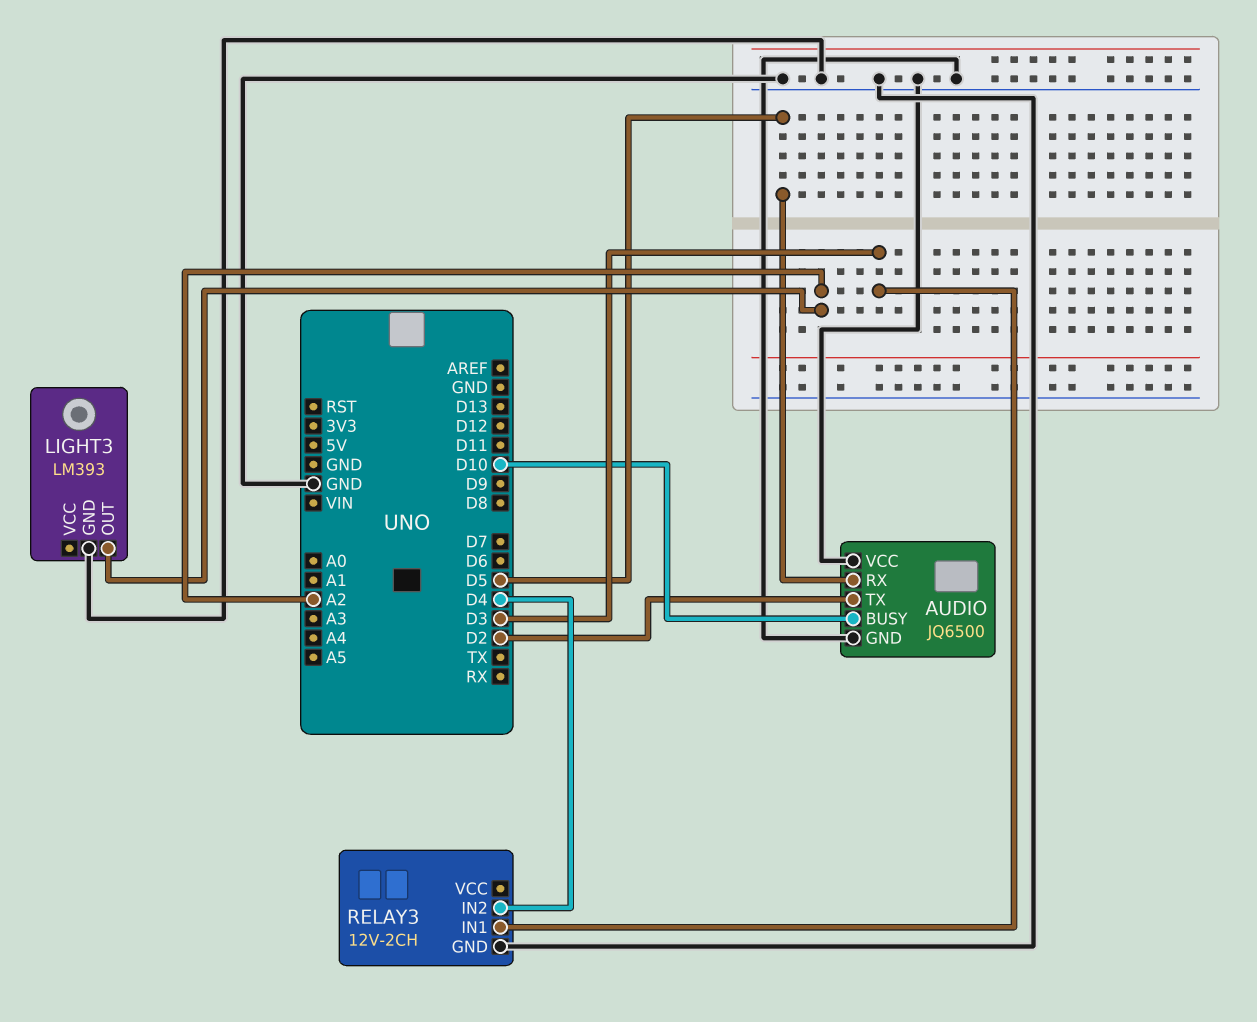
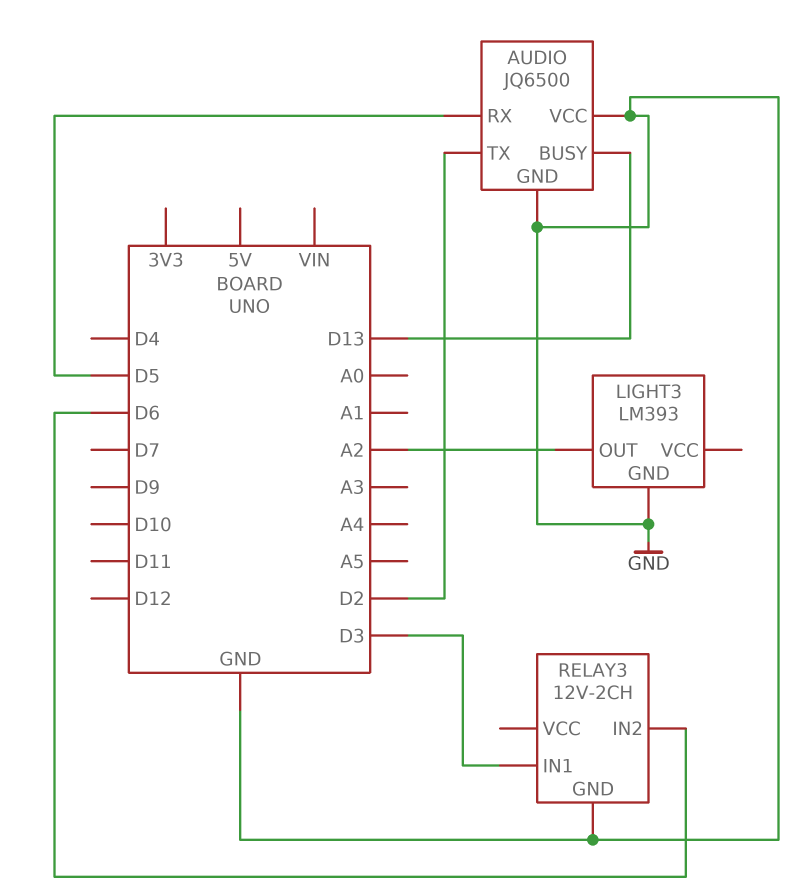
AUDIO pin BUSY: D10 -> D13
RELAY3 pin IN2: D4 -> D6

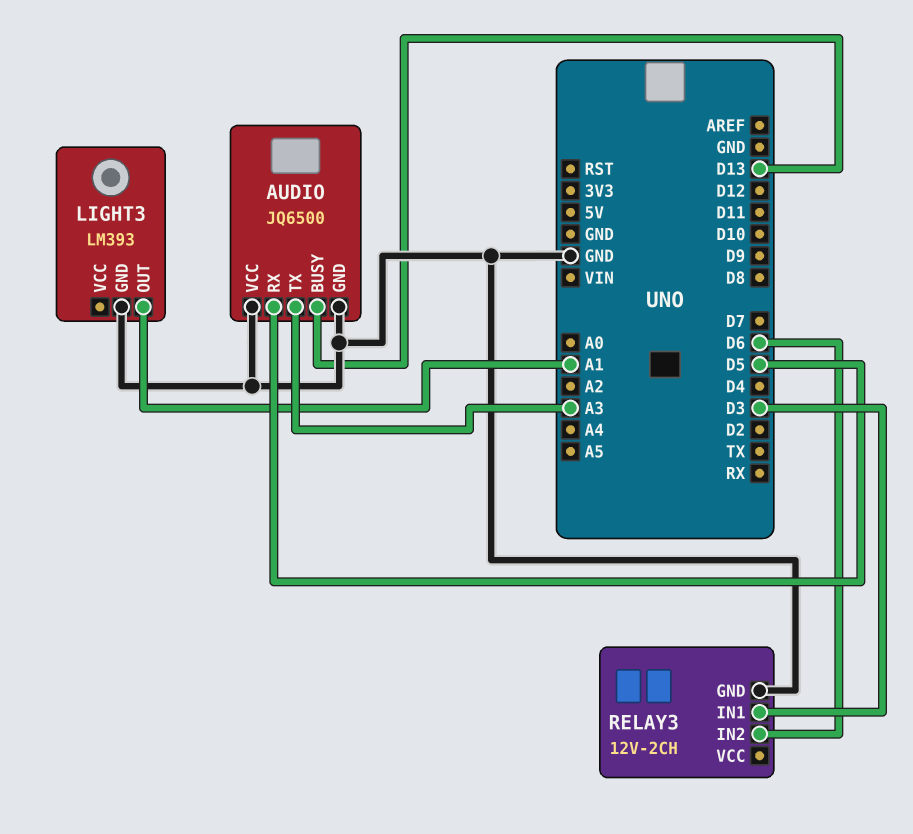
AUDIO pin TX: D2 -> A3
LIGHT3 pin OUT: A2 -> A1

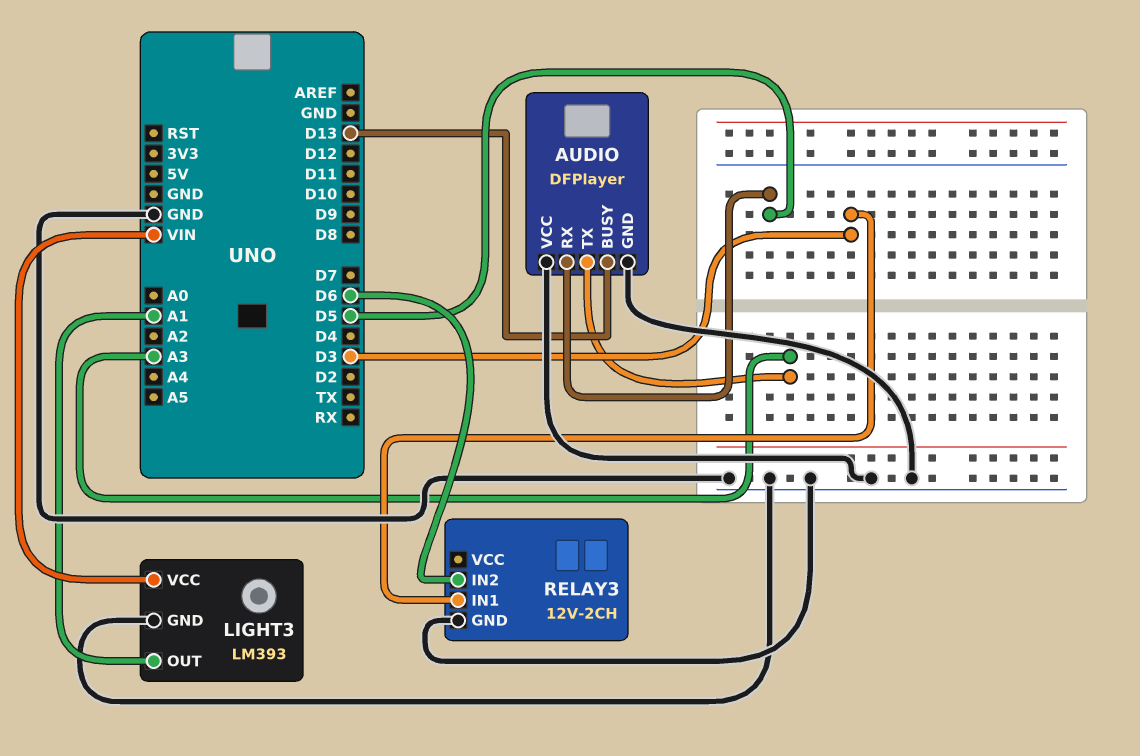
AUDIO: JQ6500 -> DFPlayer
LIGHT3 pin VCC: none -> VIN

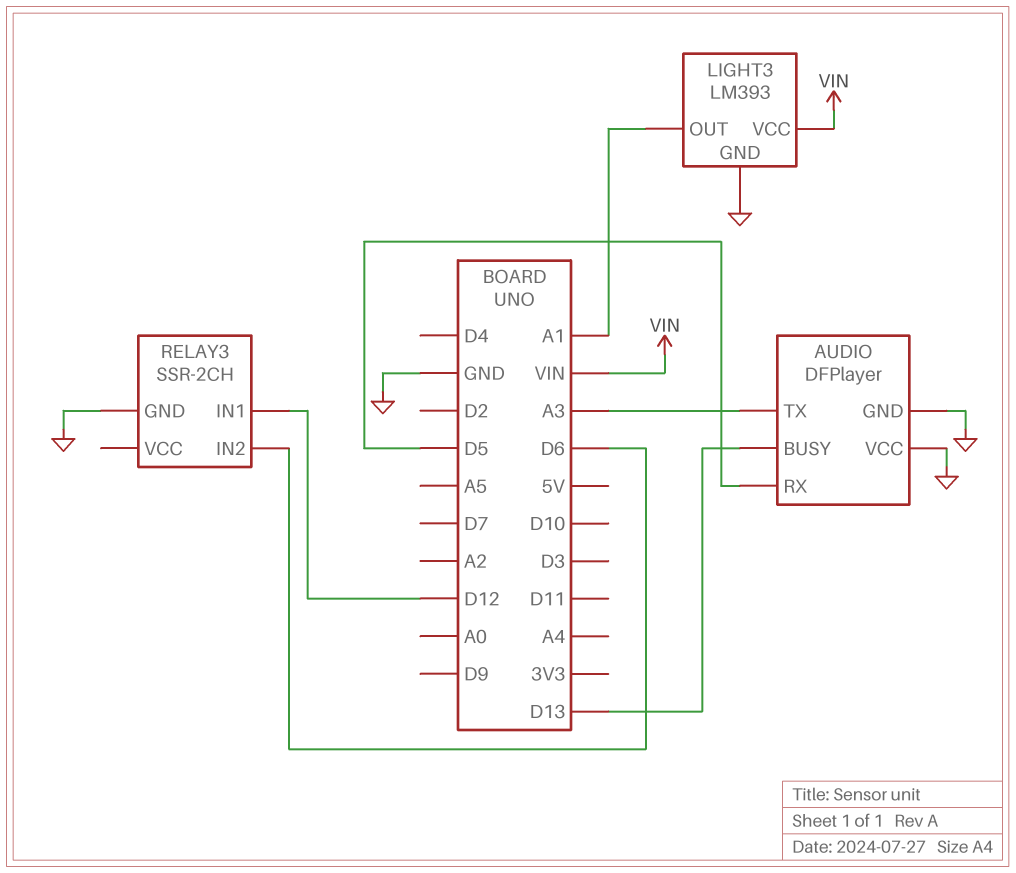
RELAY3: 12V-2CH -> SSR-2CH
RELAY3 pin IN1: D3 -> D12

